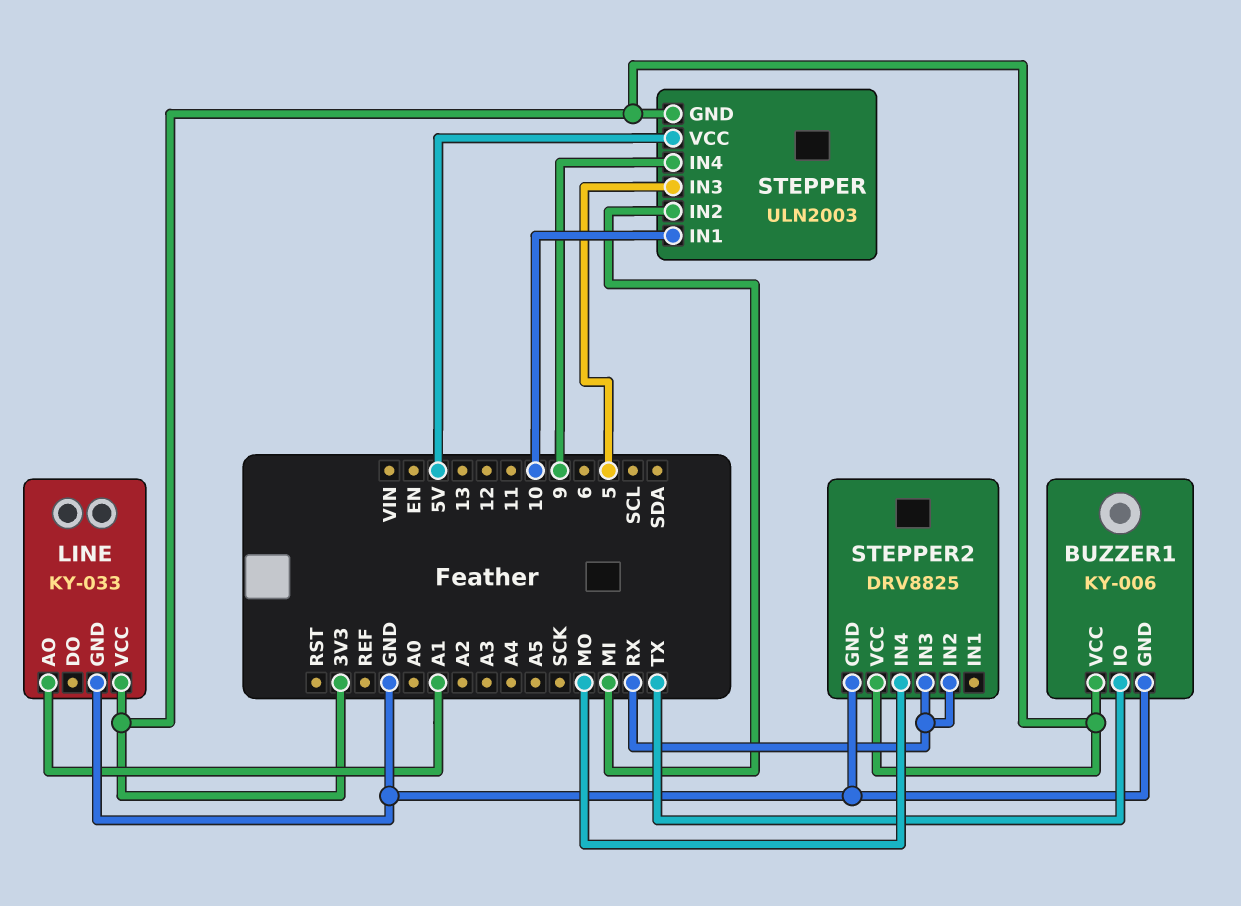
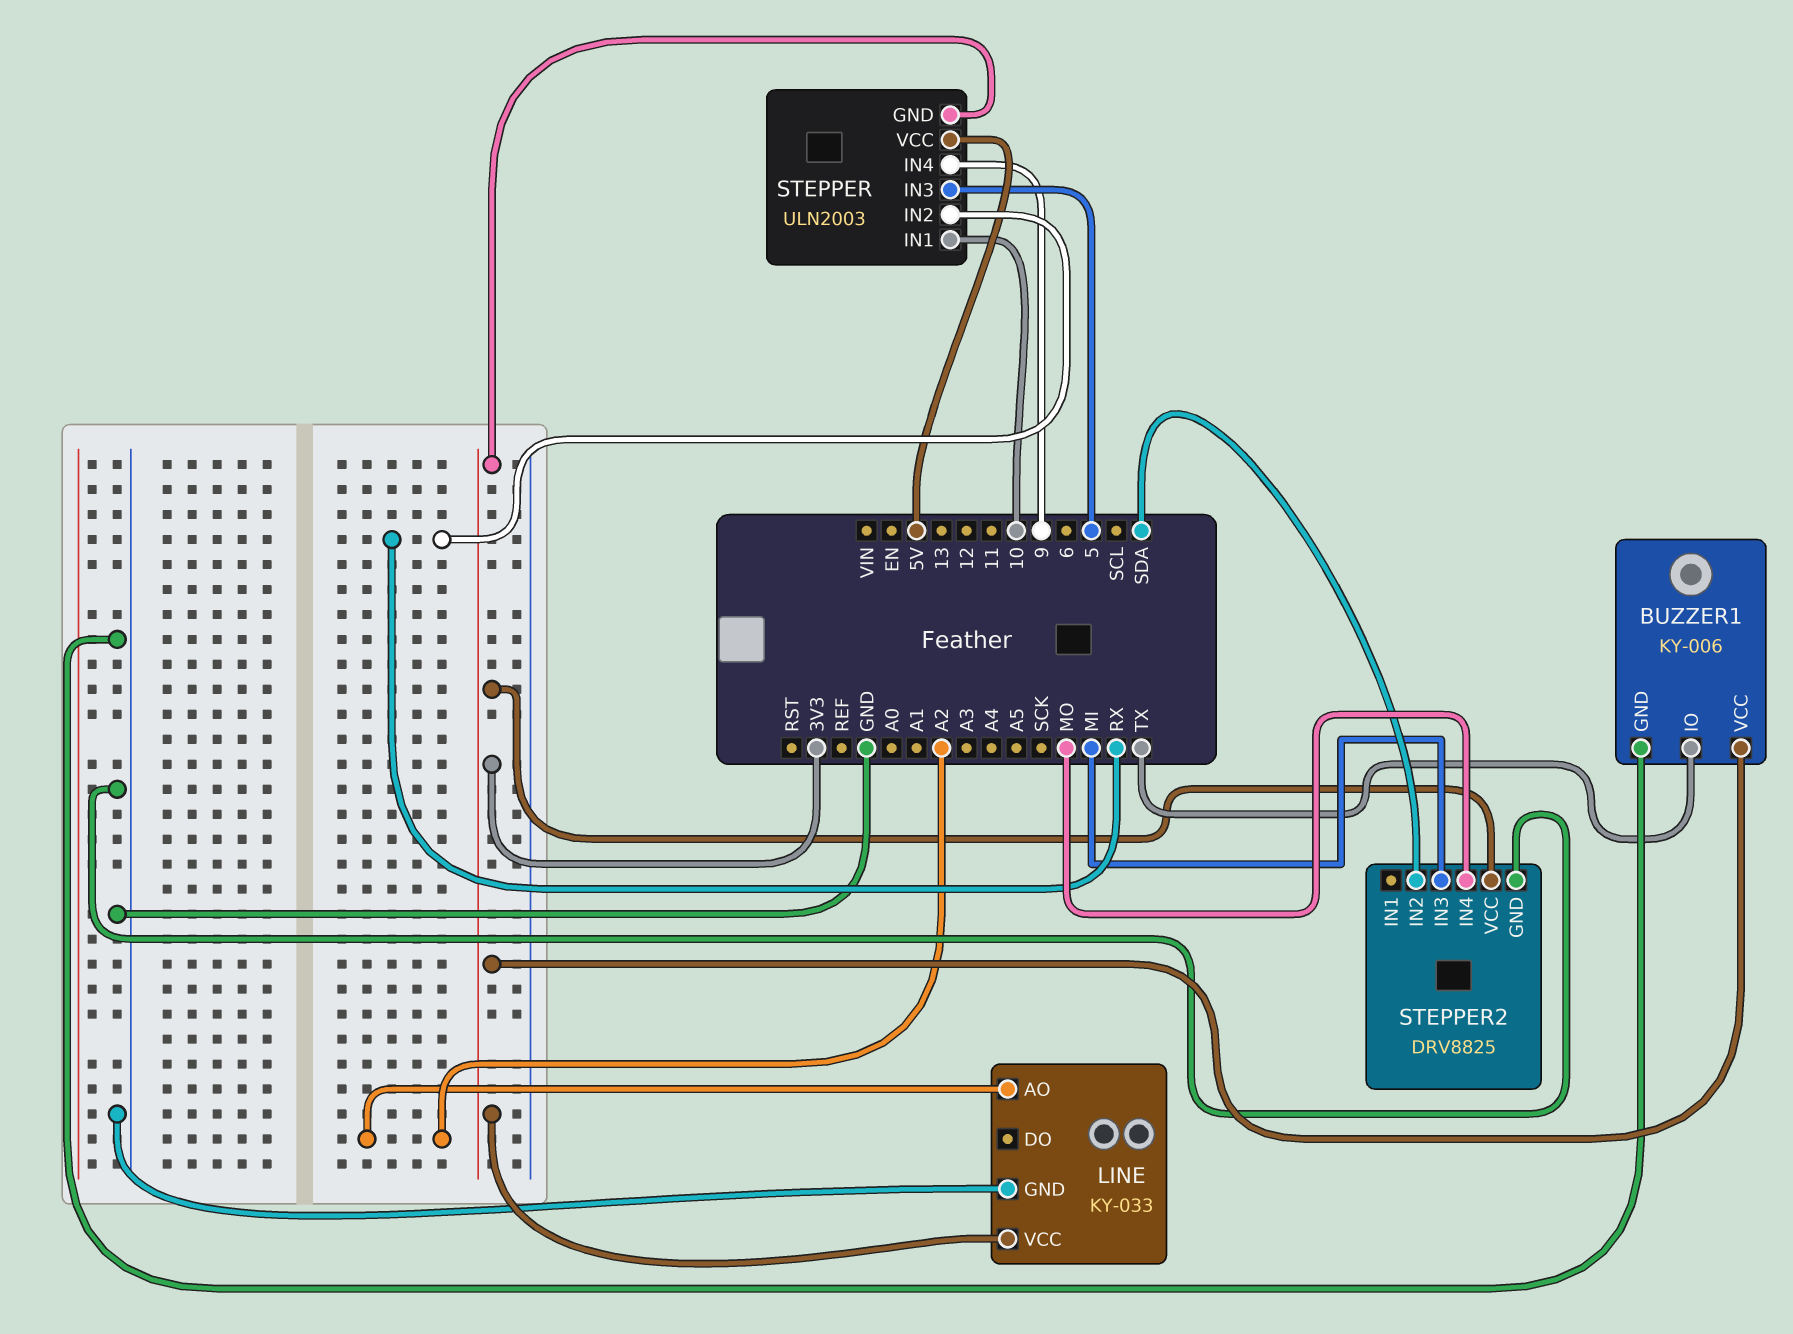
LINE pin AO: A1 -> A2
STEPPER pin IN2: MI -> RX
STEPPER2 pin IN2: RX -> SDA
STEPPER2 pin IN3: RX -> MI

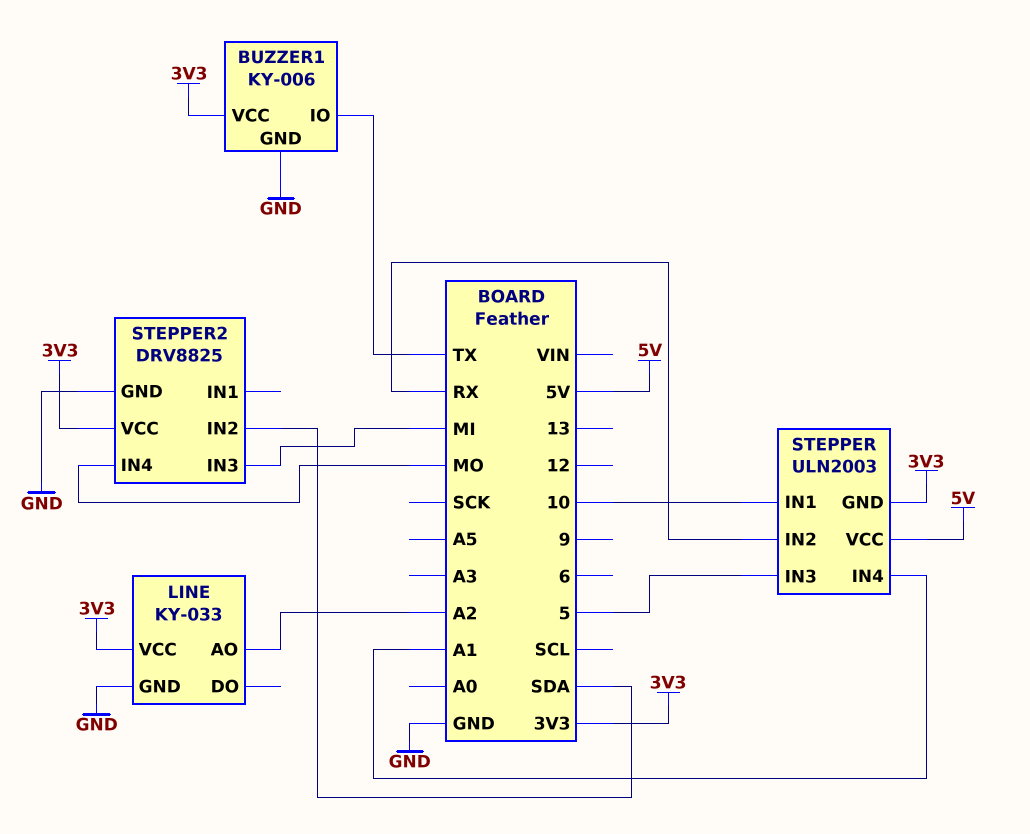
STEPPER pin IN4: 9 -> A1

